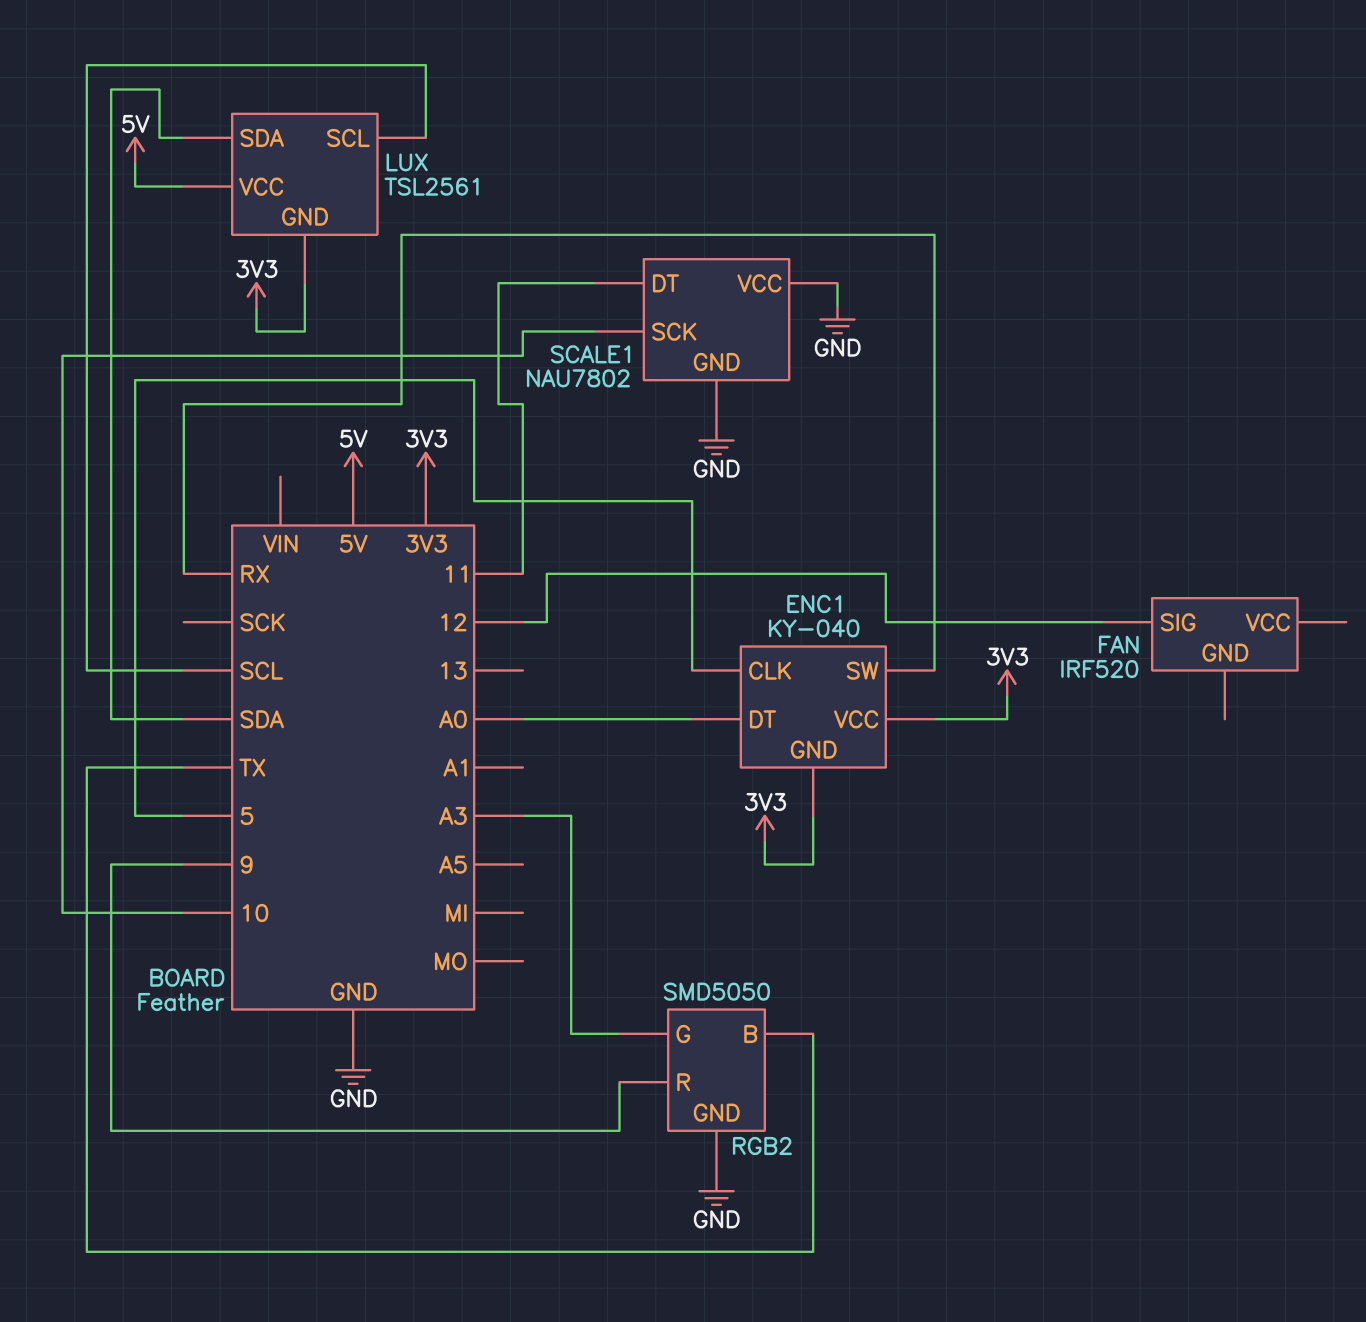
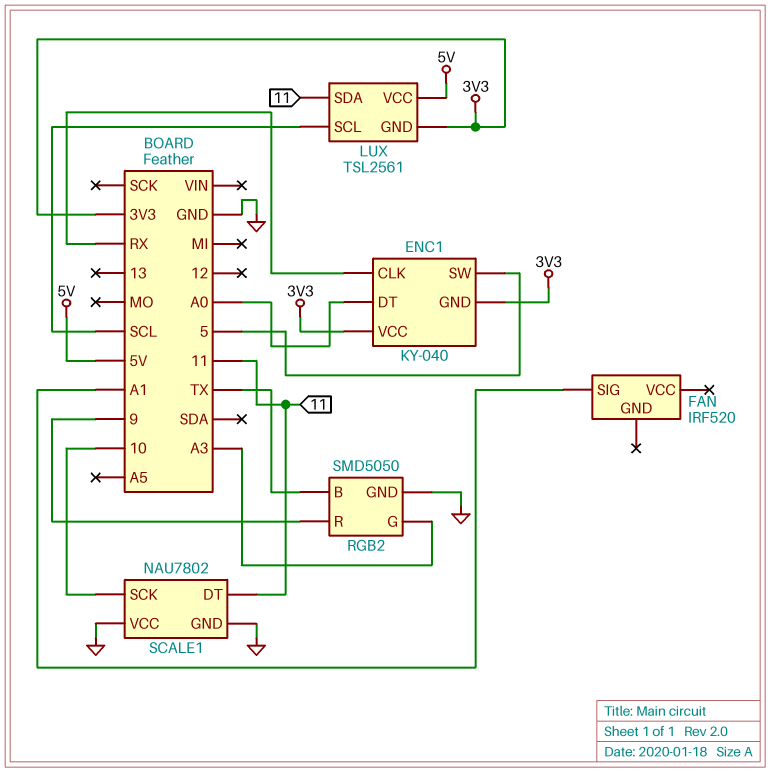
ENC1 pin CLK: 5 -> RX
ENC1 pin SW: RX -> 5
FAN pin SIG: 12 -> A1
LUX pin SDA: SDA -> 11

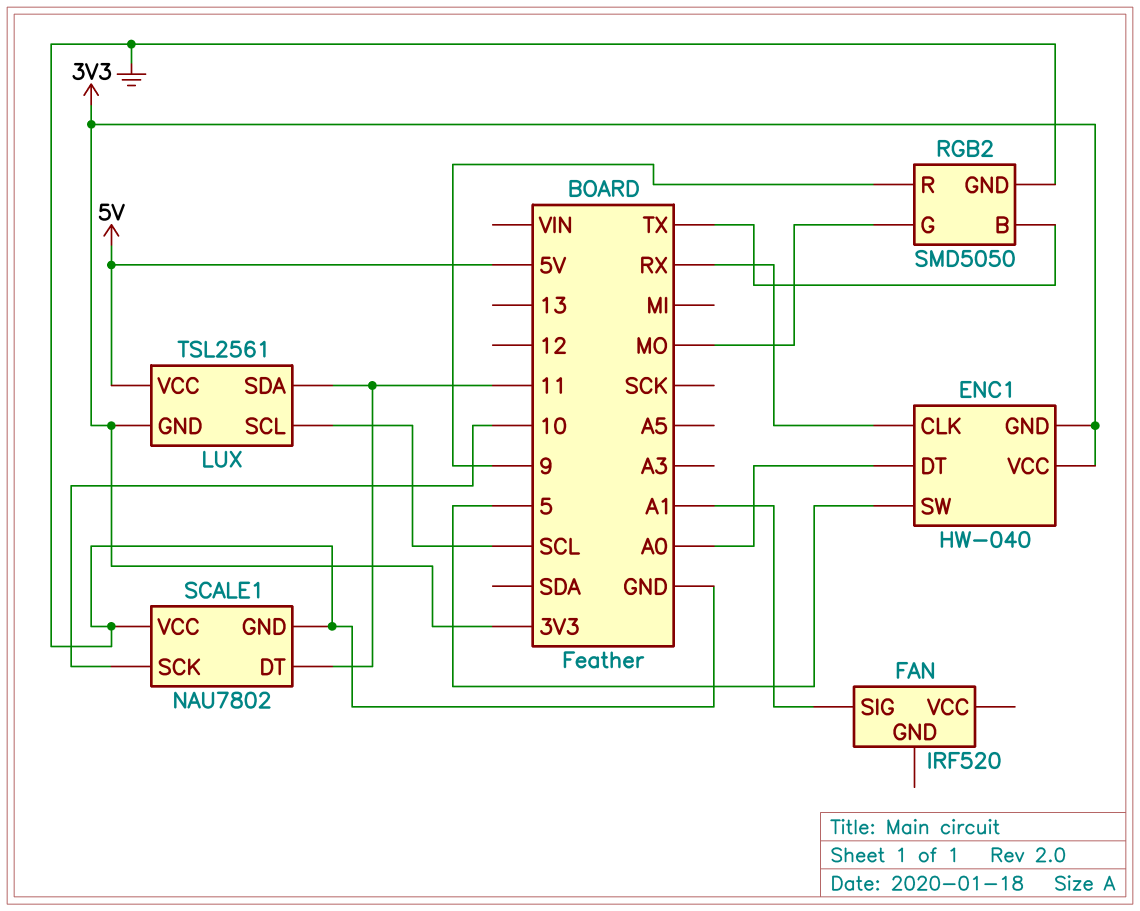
ENC1: KY-040 -> HW-040
RGB2 pin G: A3 -> MO

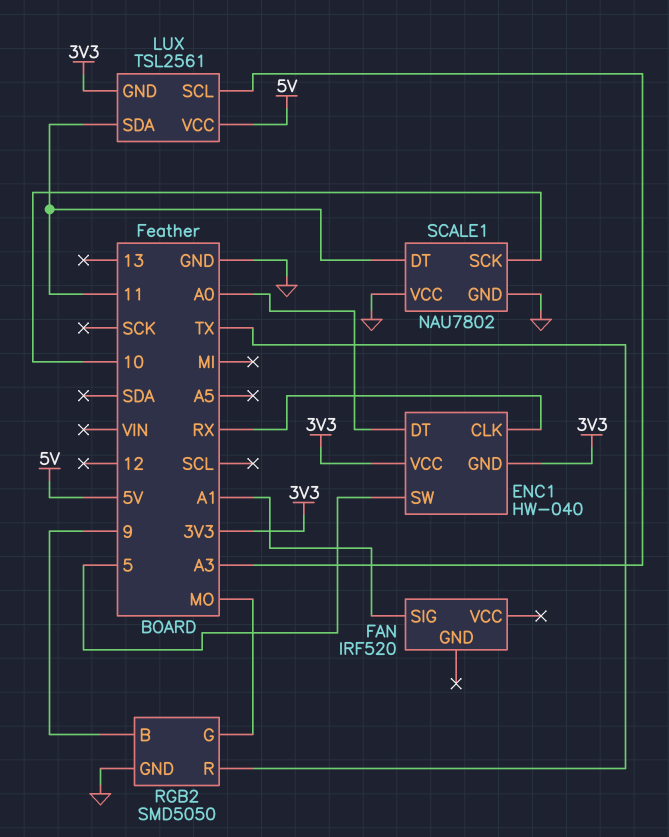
LUX pin SCL: SCL -> A3
RGB2 pin B: TX -> 9
RGB2 pin R: 9 -> TX

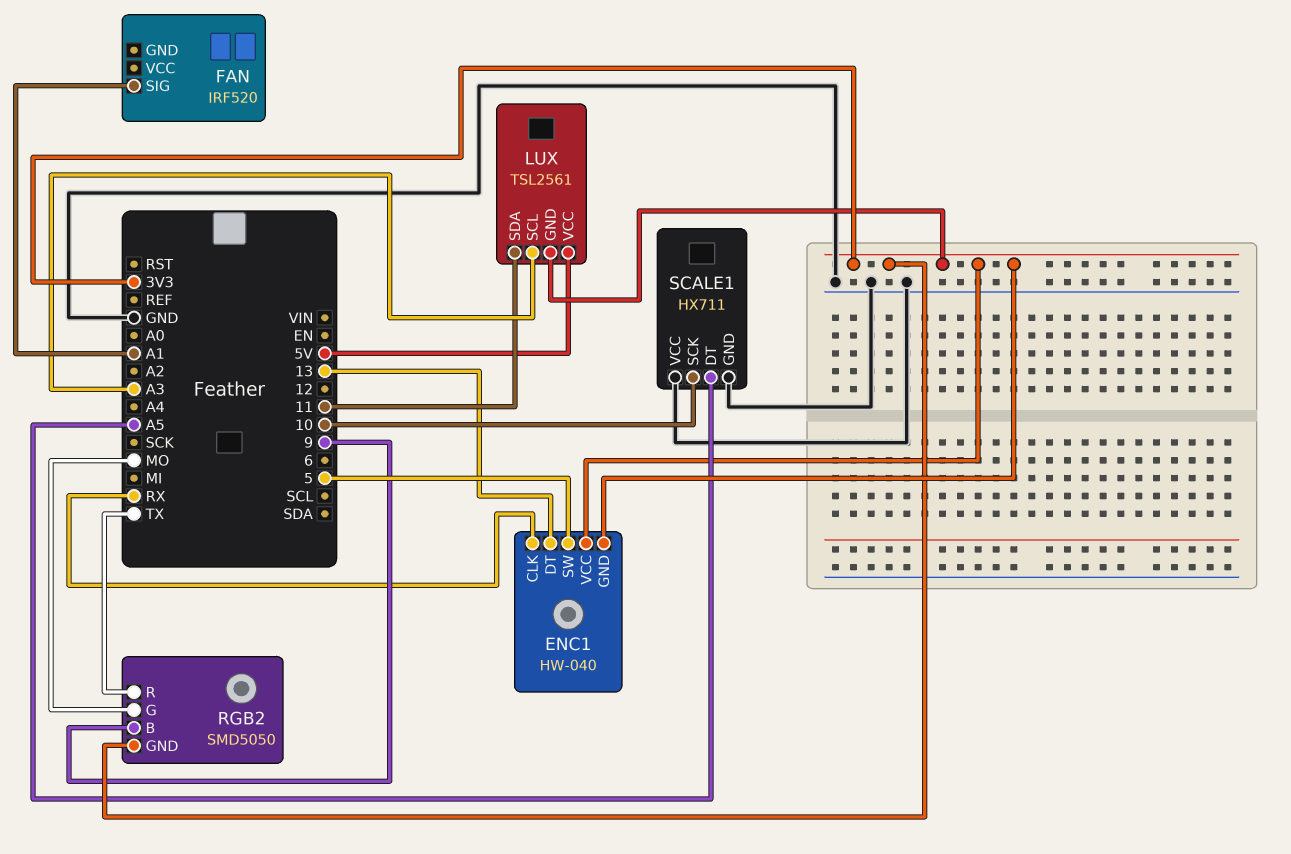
ENC1 pin DT: A0 -> 13
RGB2 pin GND: GND -> 3V3
SCALE1: NAU7802 -> HX711
SCALE1 pin DT: 11 -> A5

